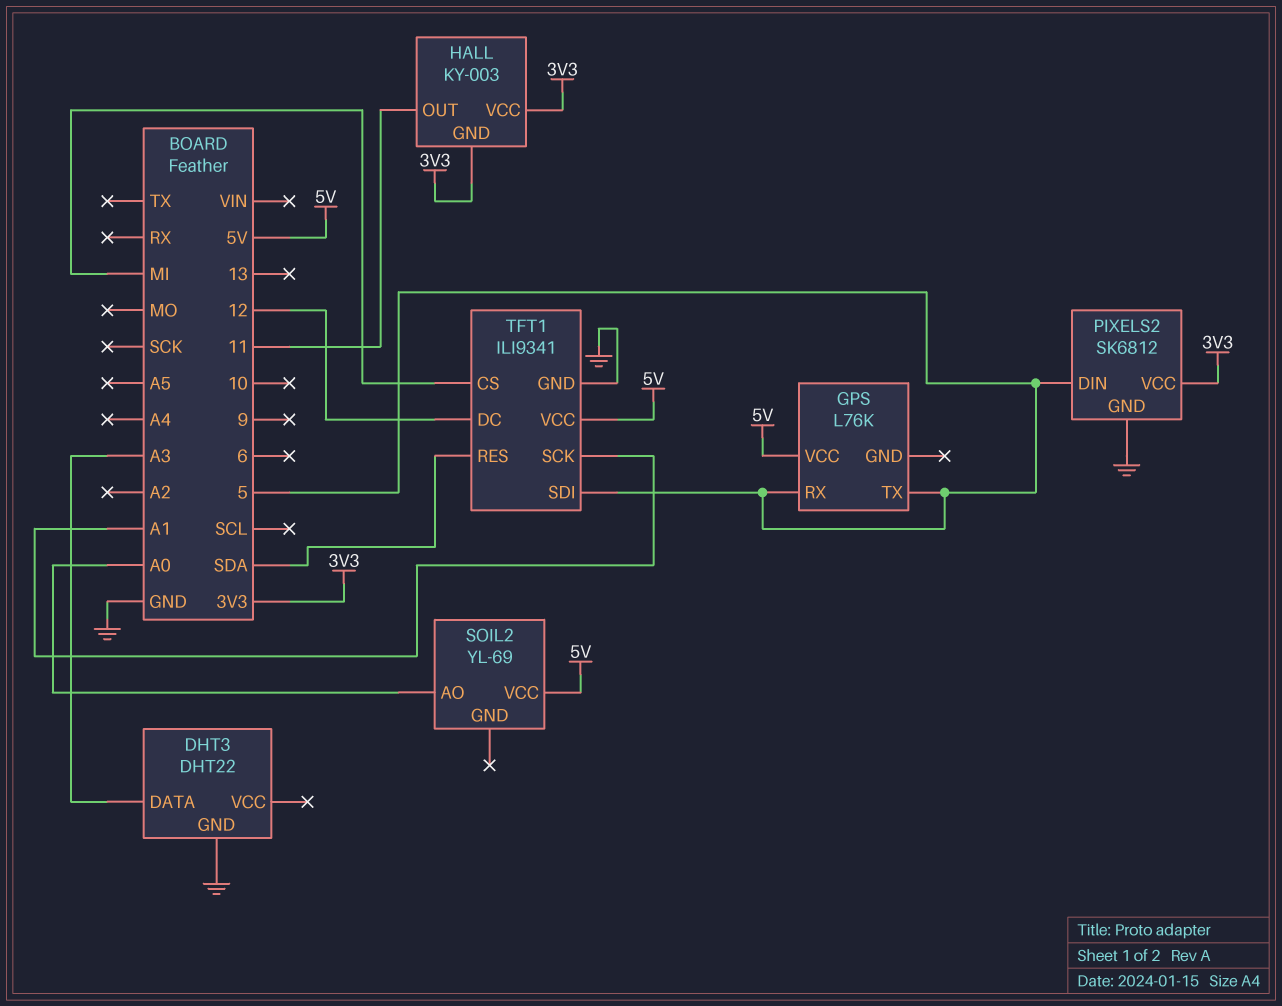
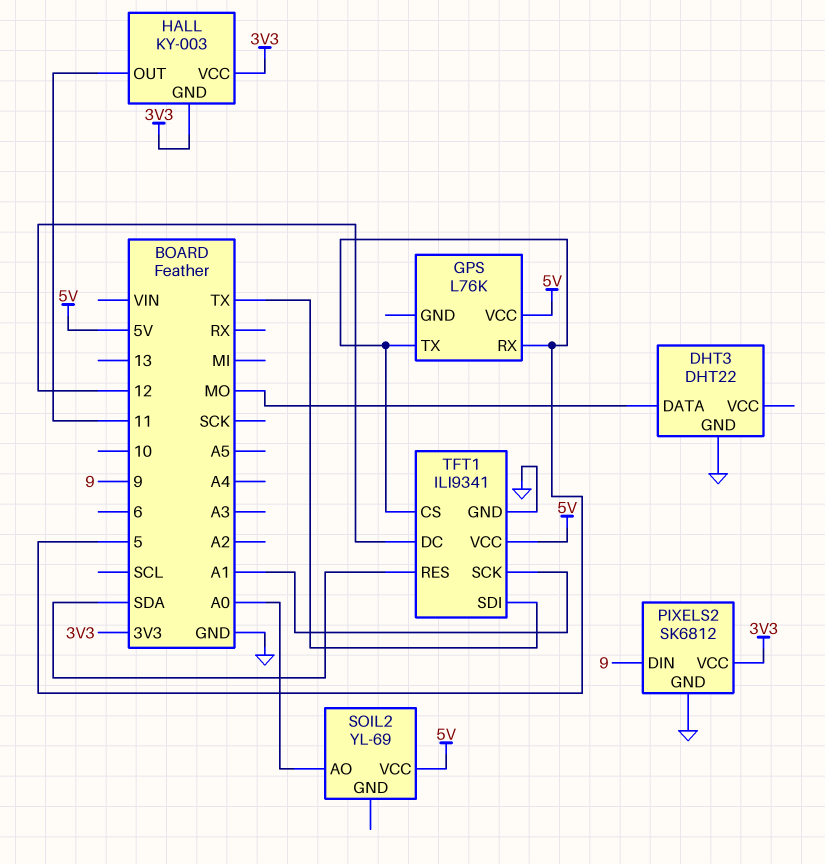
DHT3 pin DATA: A3 -> MO
PIXELS2 pin DIN: 5 -> 9
TFT1 pin CS: MI -> 5
TFT1 pin SDI: 5 -> TX

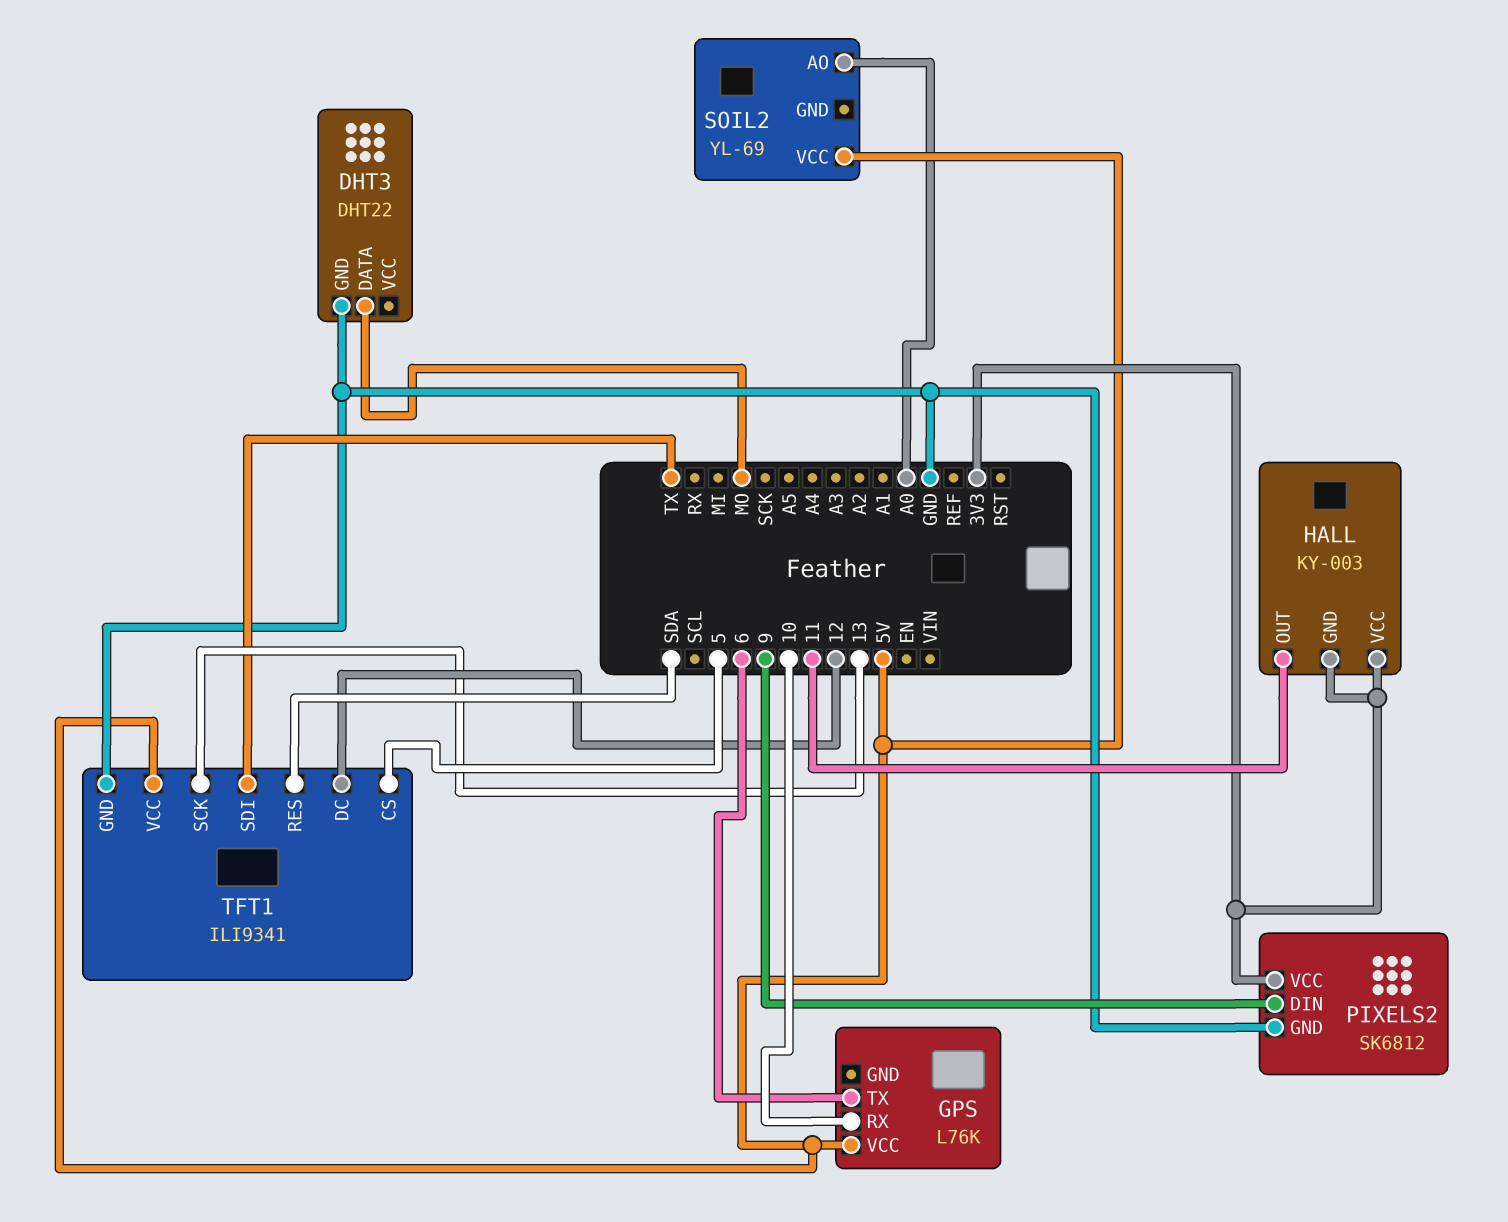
GPS pin RX: 5 -> 10
GPS pin TX: 5 -> 6
TFT1 pin SCK: A1 -> 13

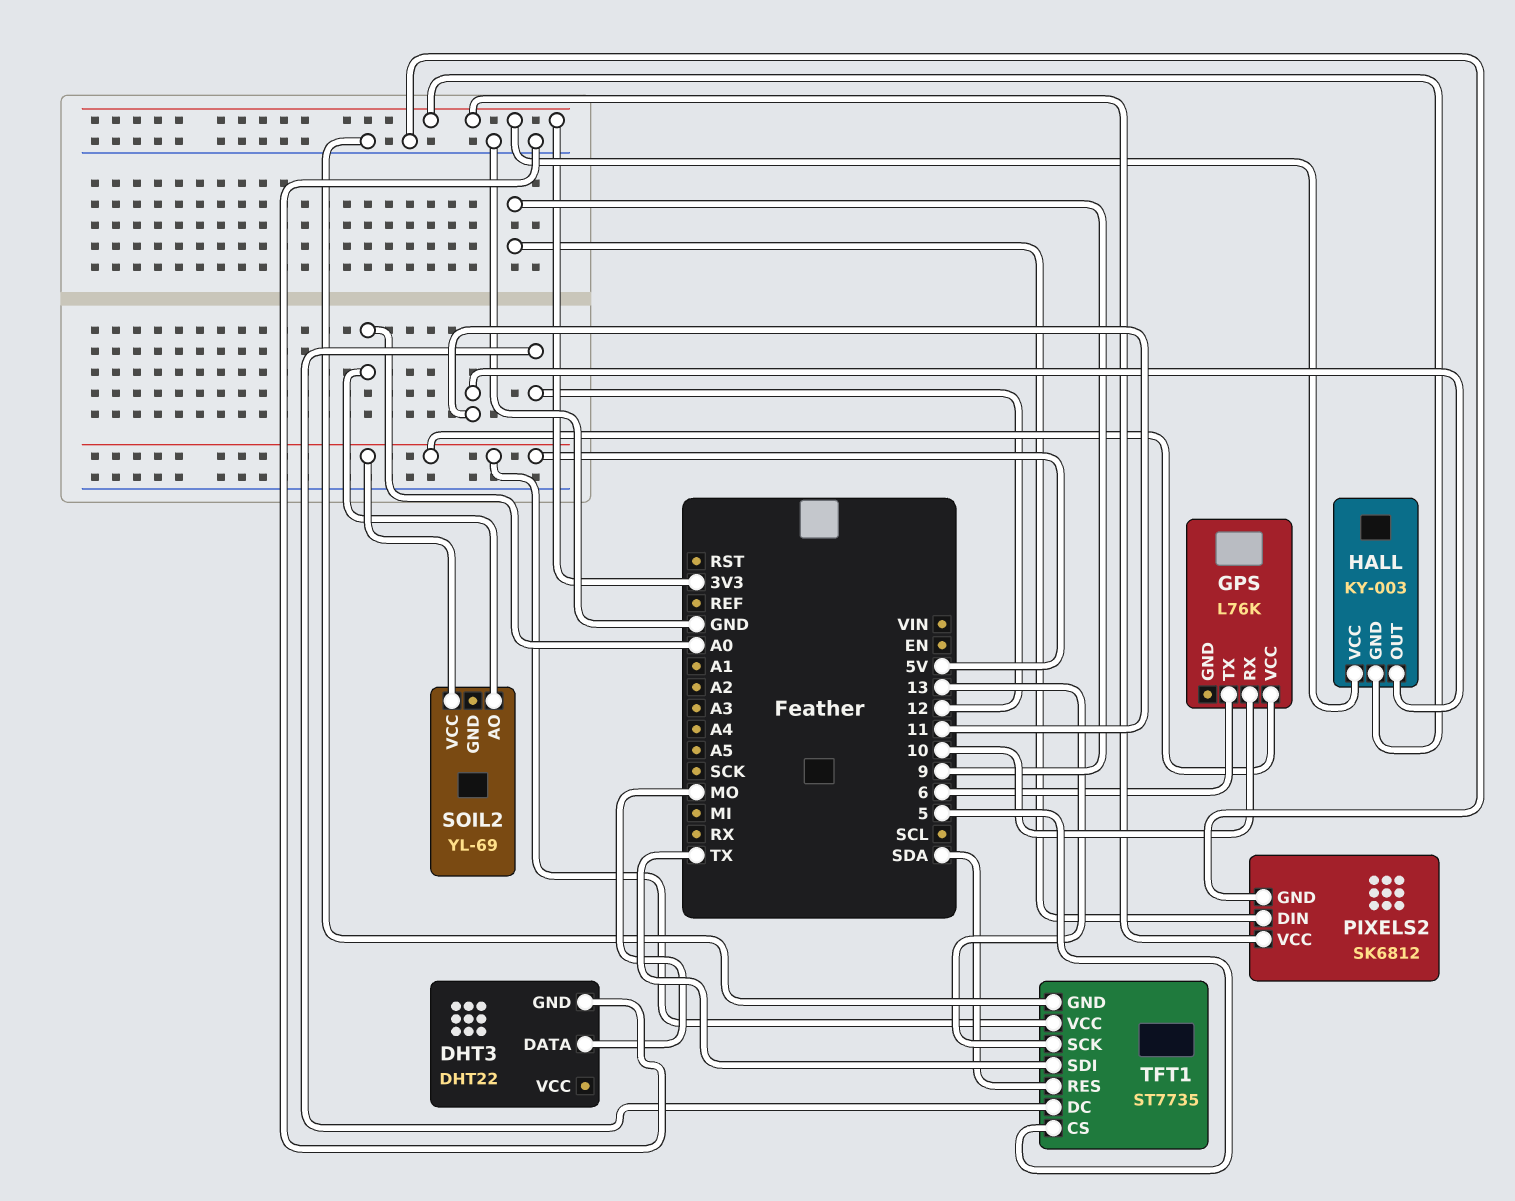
TFT1: ILI9341 -> ST7735

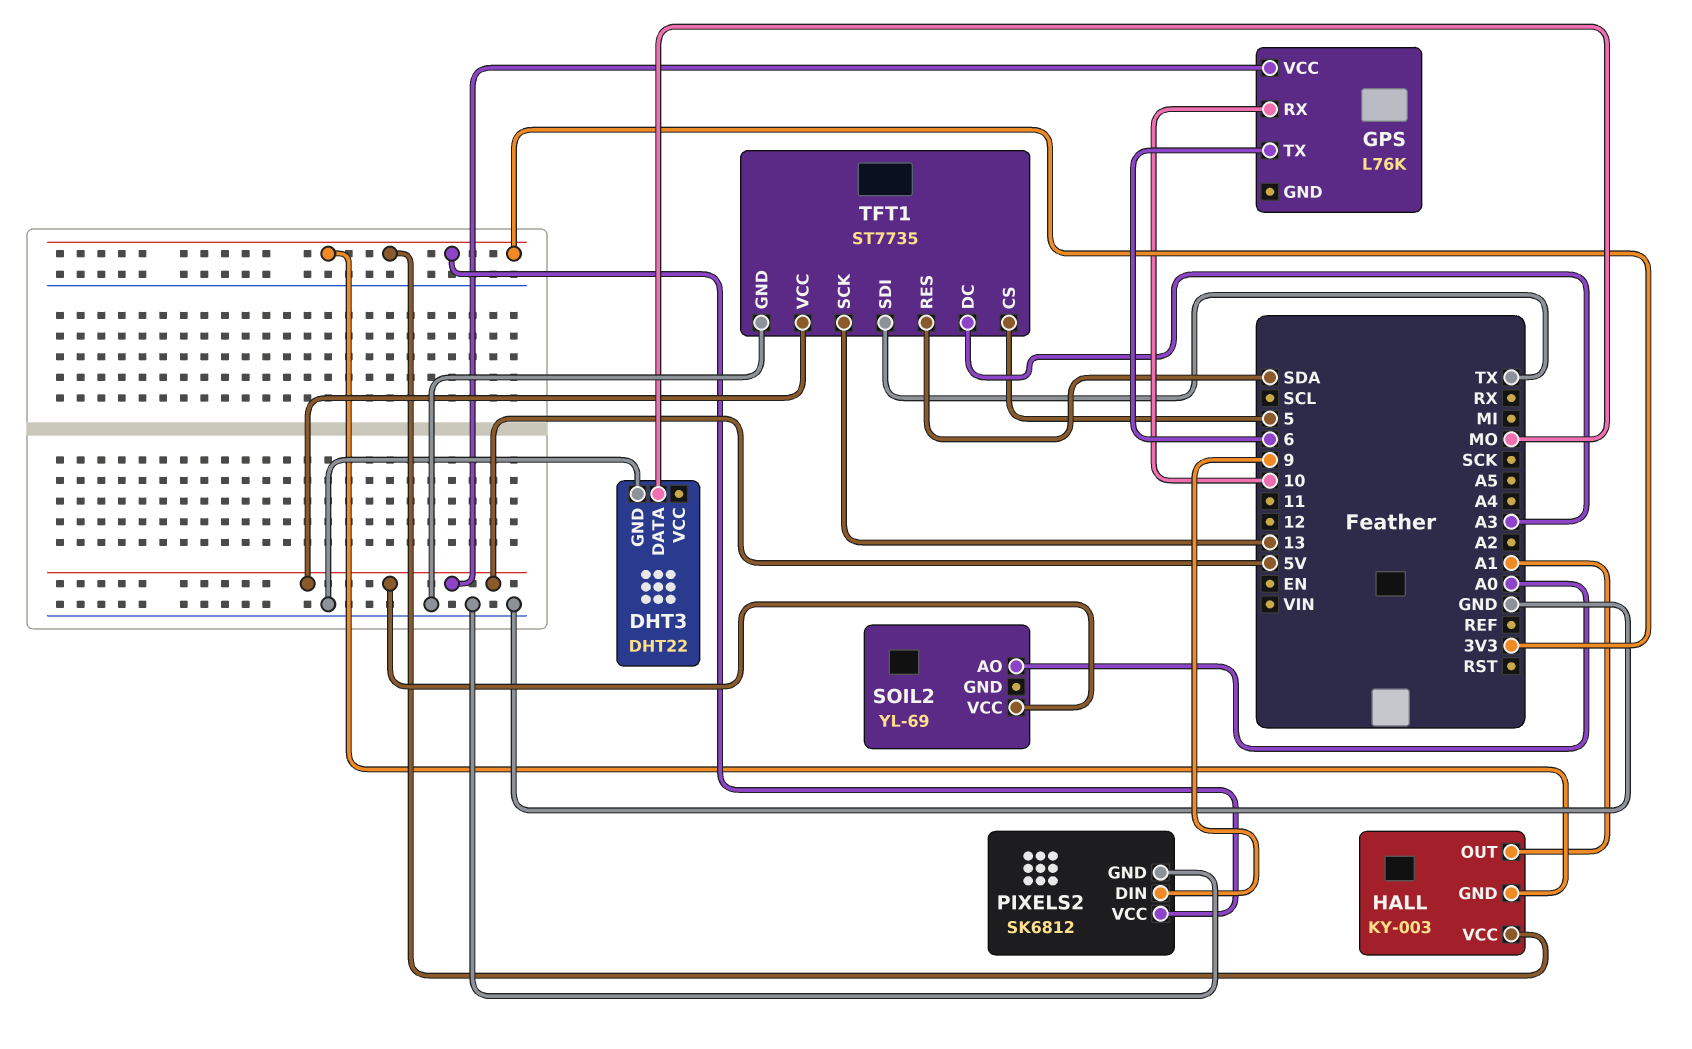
HALL pin OUT: 11 -> A1
TFT1 pin DC: 12 -> A3

